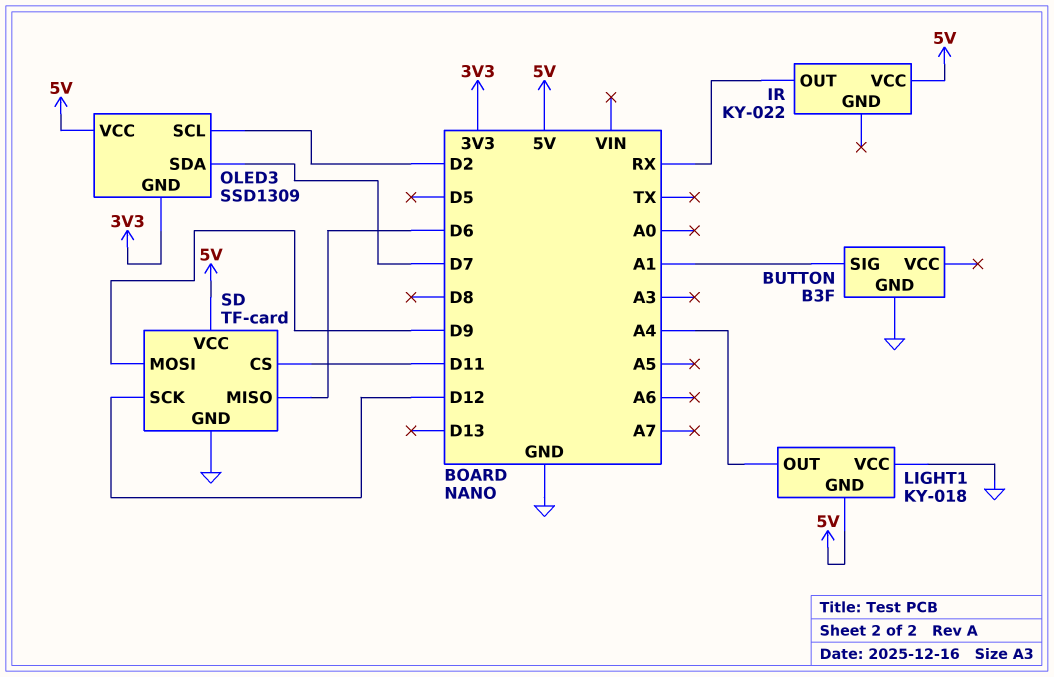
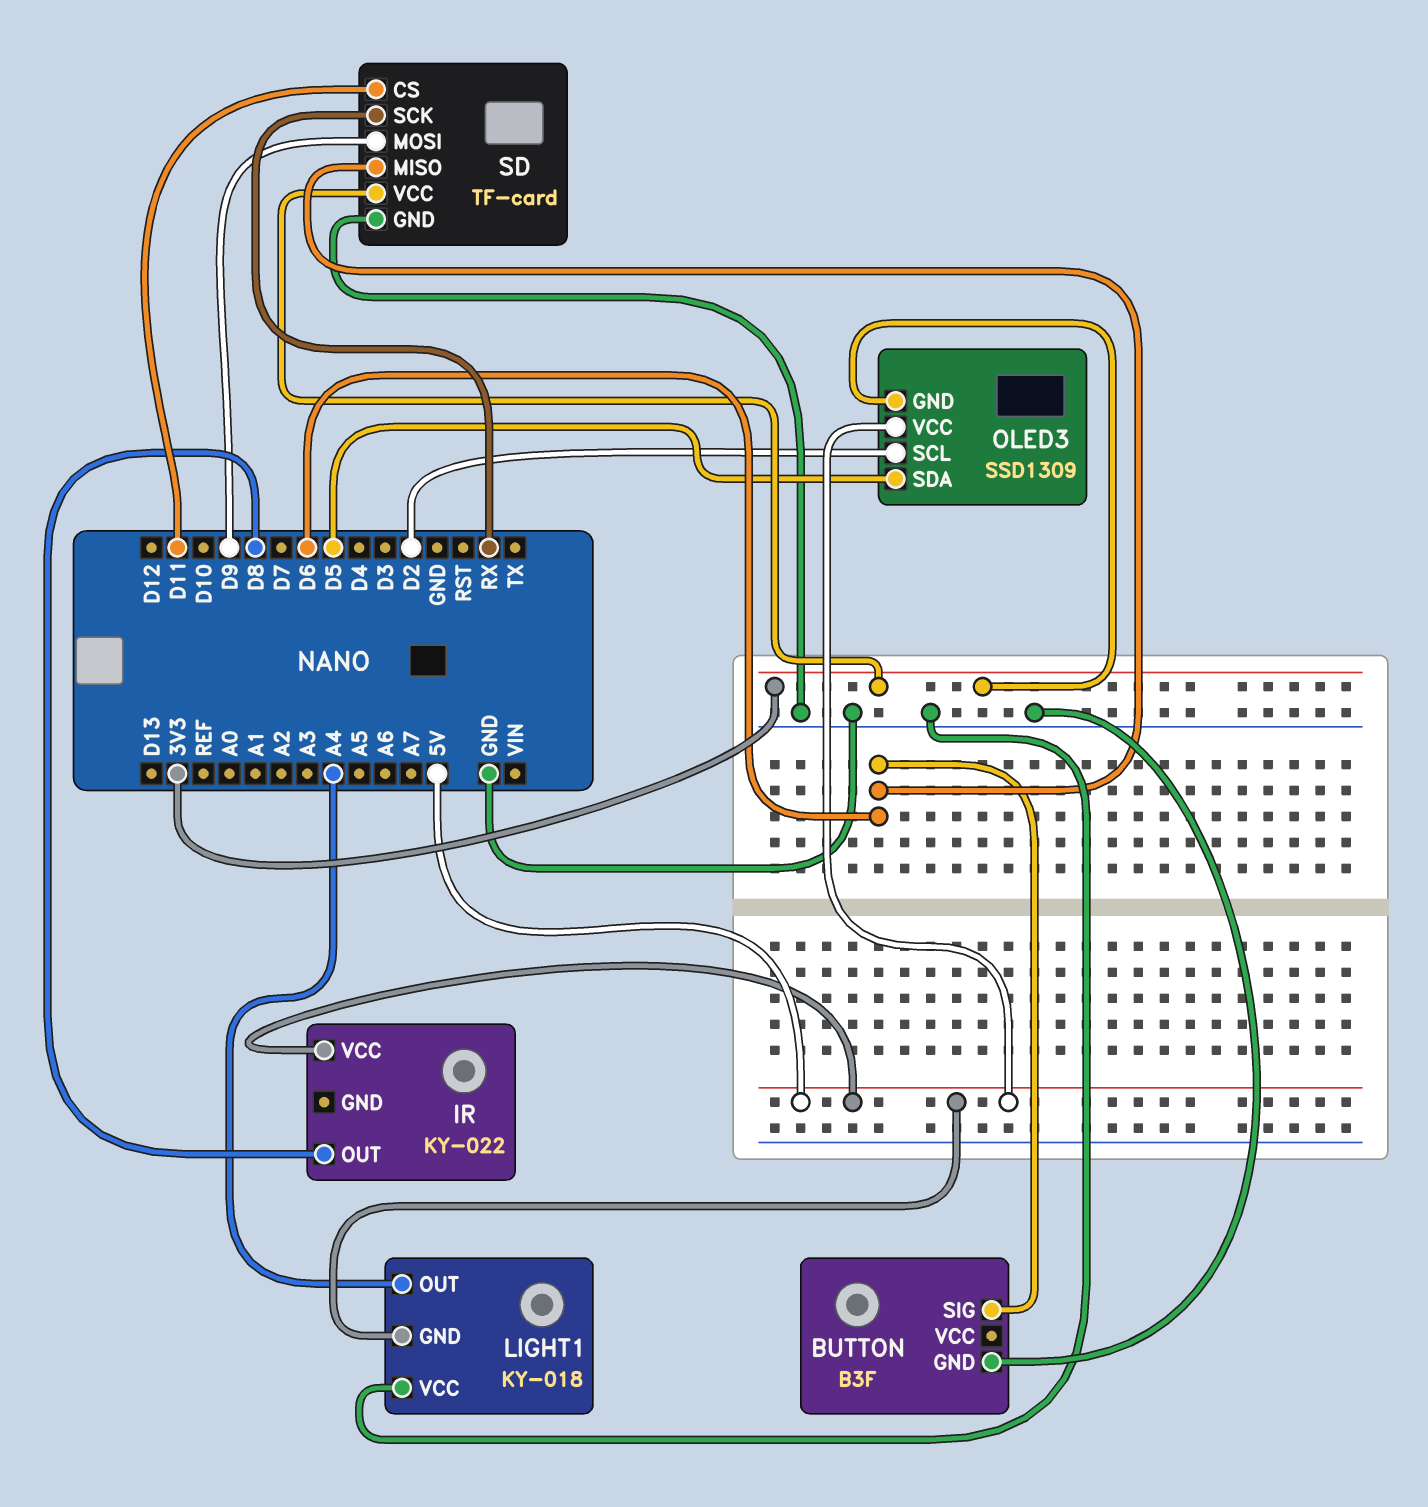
BUTTON pin SIG: A1 -> D6
IR pin OUT: RX -> D8
OLED3 pin SDA: D7 -> D5
SD pin SCK: D12 -> RX
SD pin VCC: 5V -> 3V3

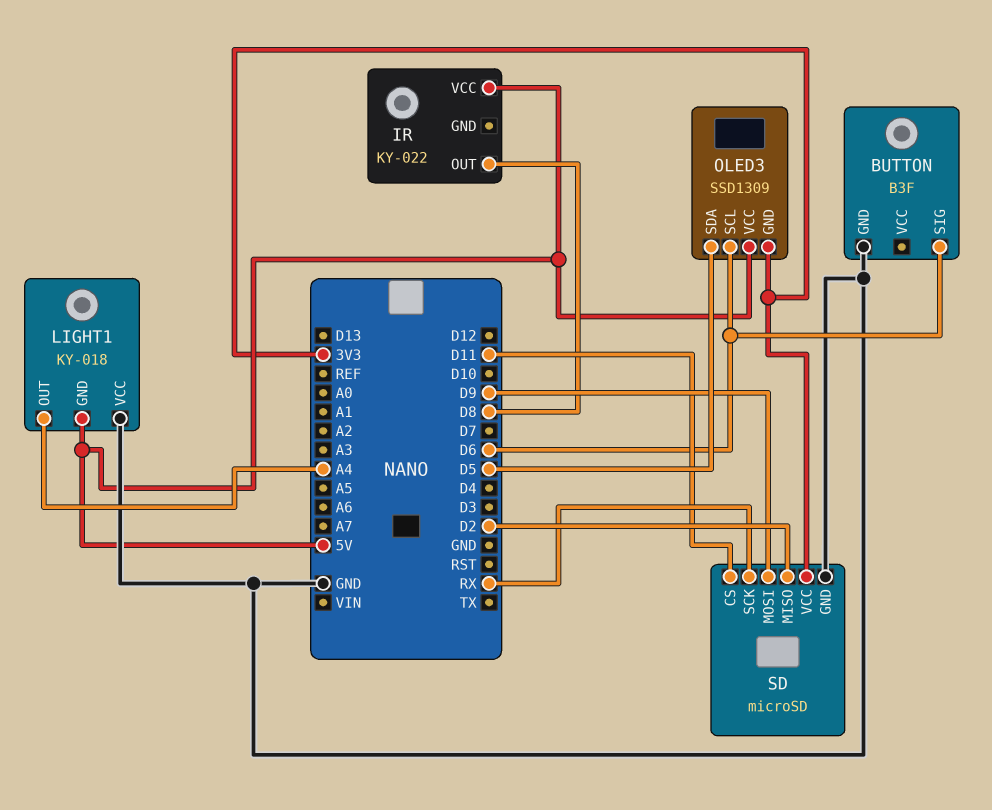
OLED3 pin SCL: D2 -> D6
SD: TF-card -> microSD
SD pin MISO: D6 -> D2

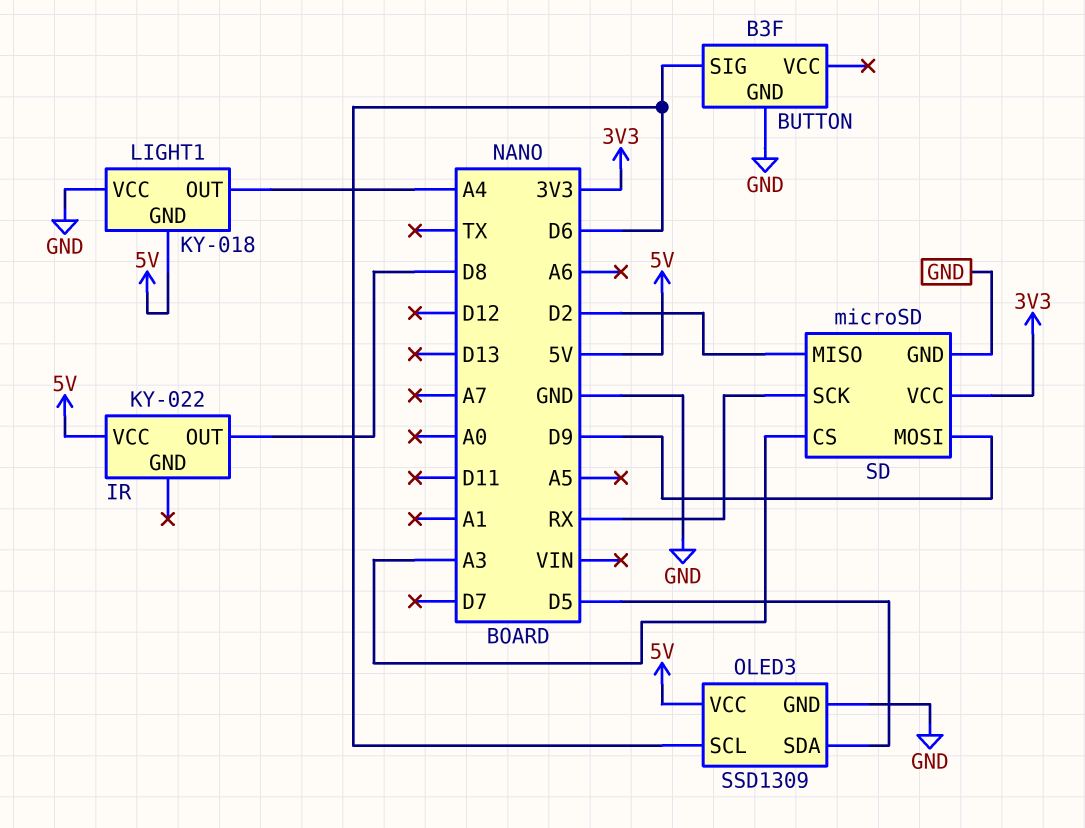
OLED3 pin GND: 3V3 -> GND
SD pin CS: D11 -> A3

